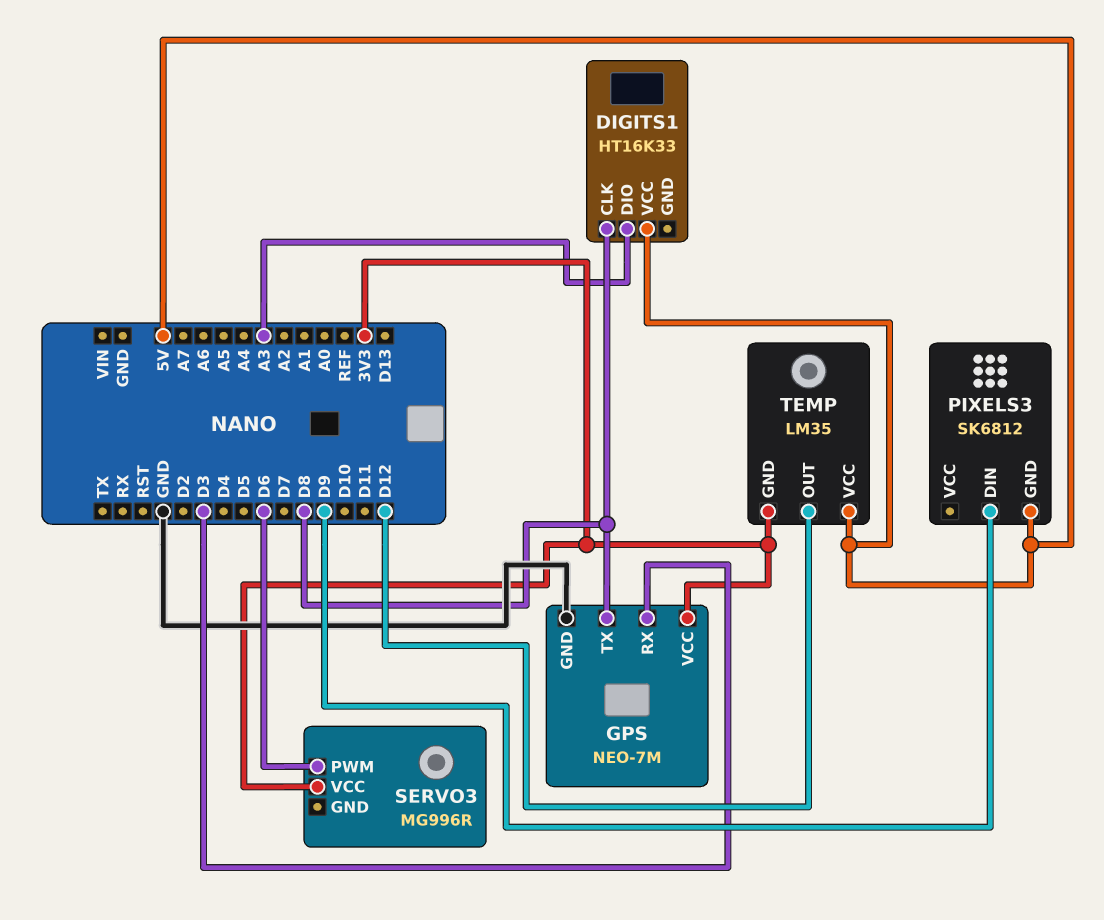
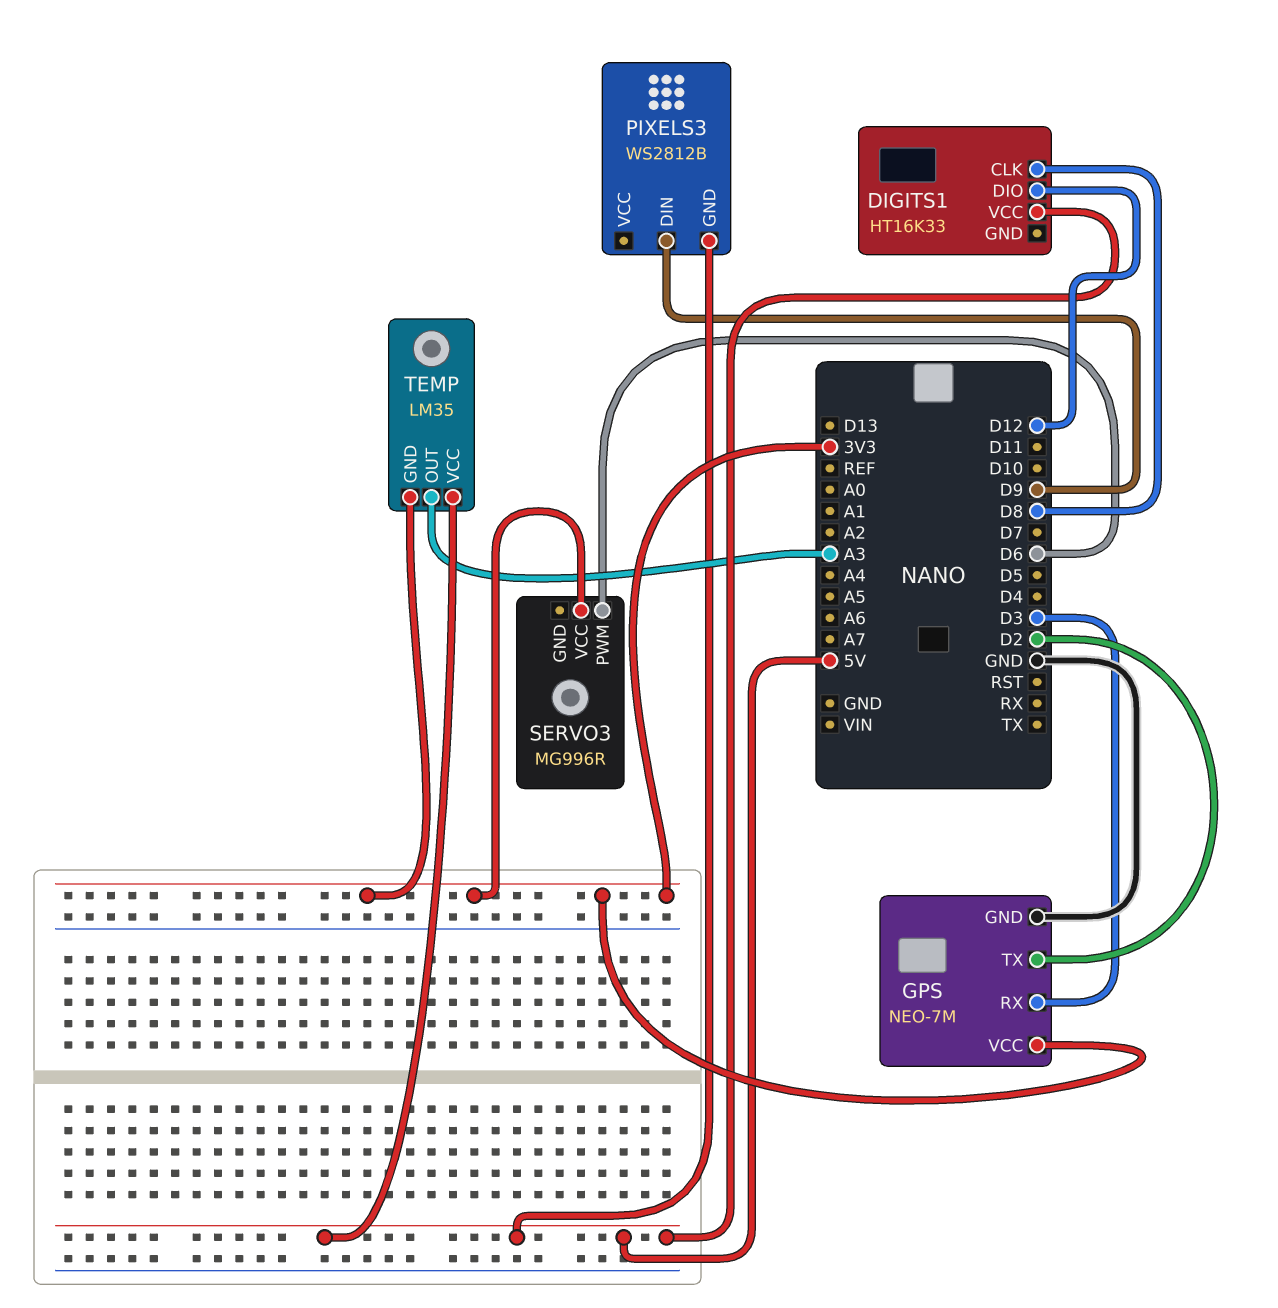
DIGITS1 pin DIO: A3 -> D12
GPS pin TX: D8 -> D2
PIXELS3: SK6812 -> WS2812B
TEMP pin OUT: D12 -> A3

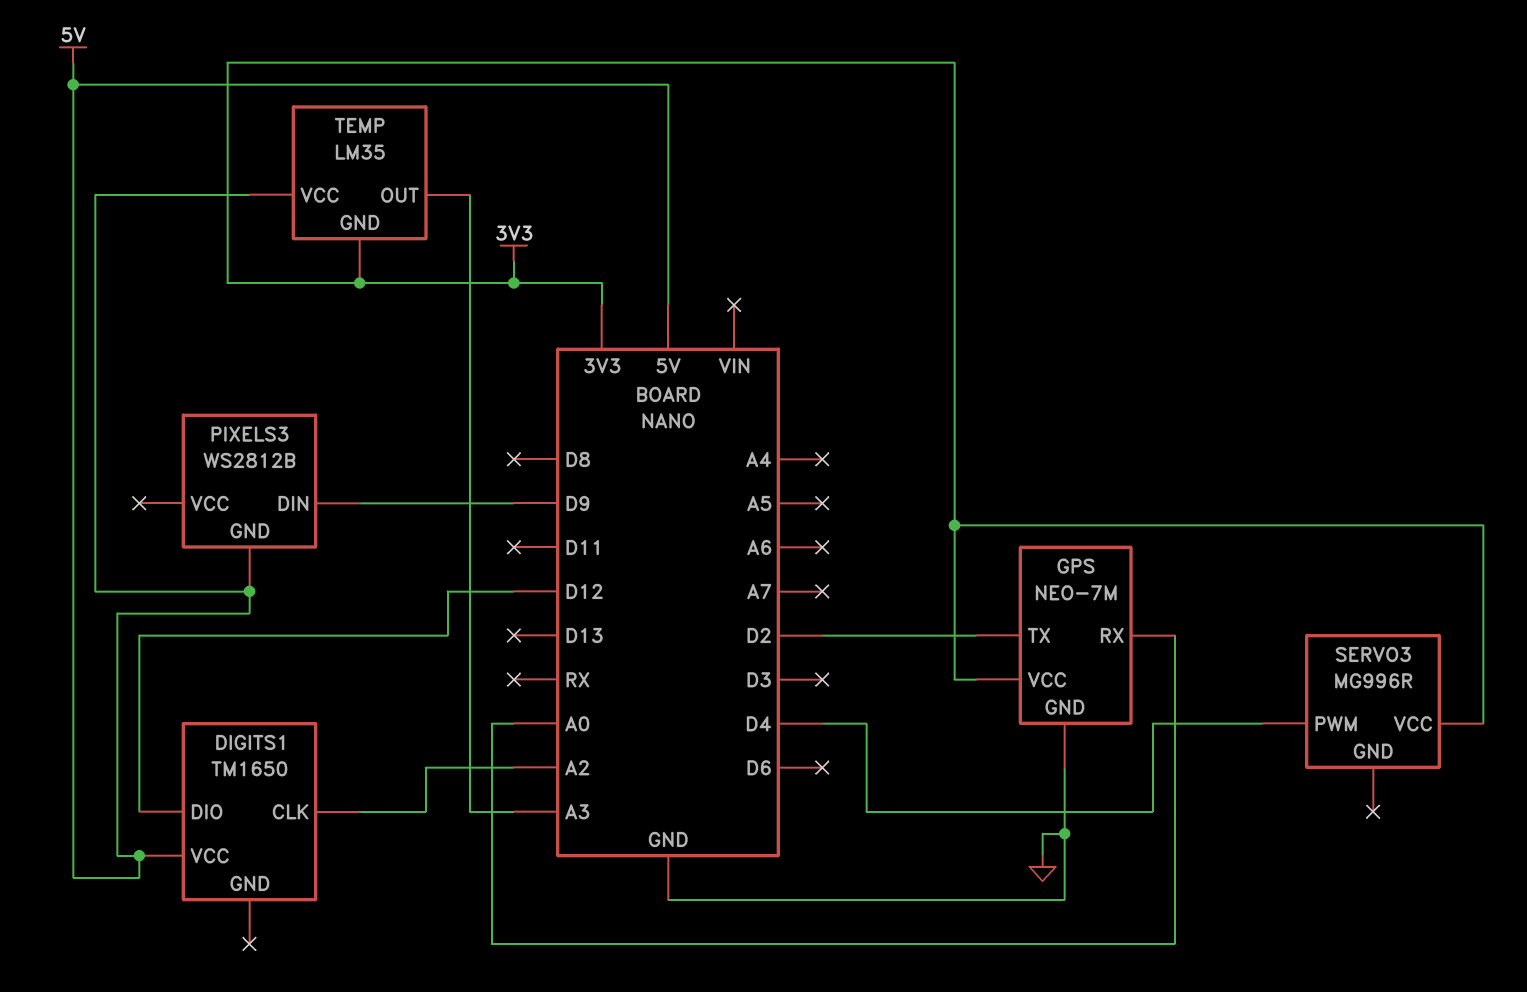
DIGITS1: HT16K33 -> TM1650
DIGITS1 pin CLK: D8 -> A2
GPS pin RX: D3 -> A0
SERVO3 pin PWM: D6 -> D4

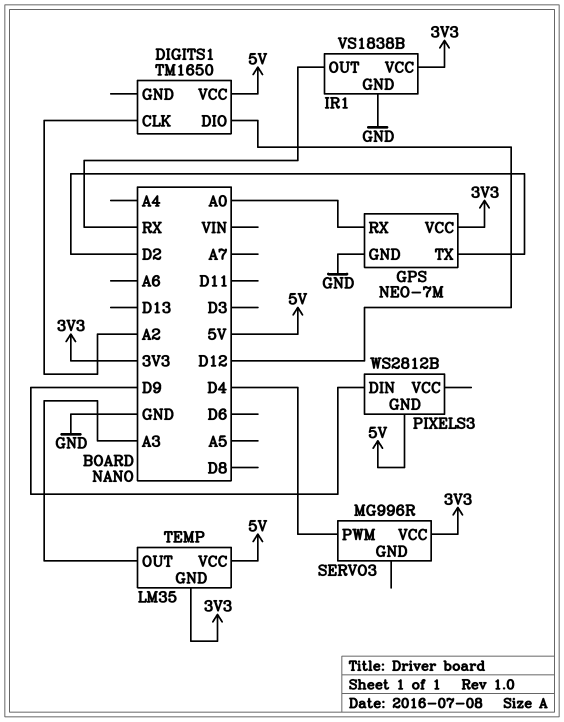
IR1: none -> VS1838B
IR1 pin GND: none -> GND
IR1 pin OUT: none -> RX
IR1 pin VCC: none -> 3V3

